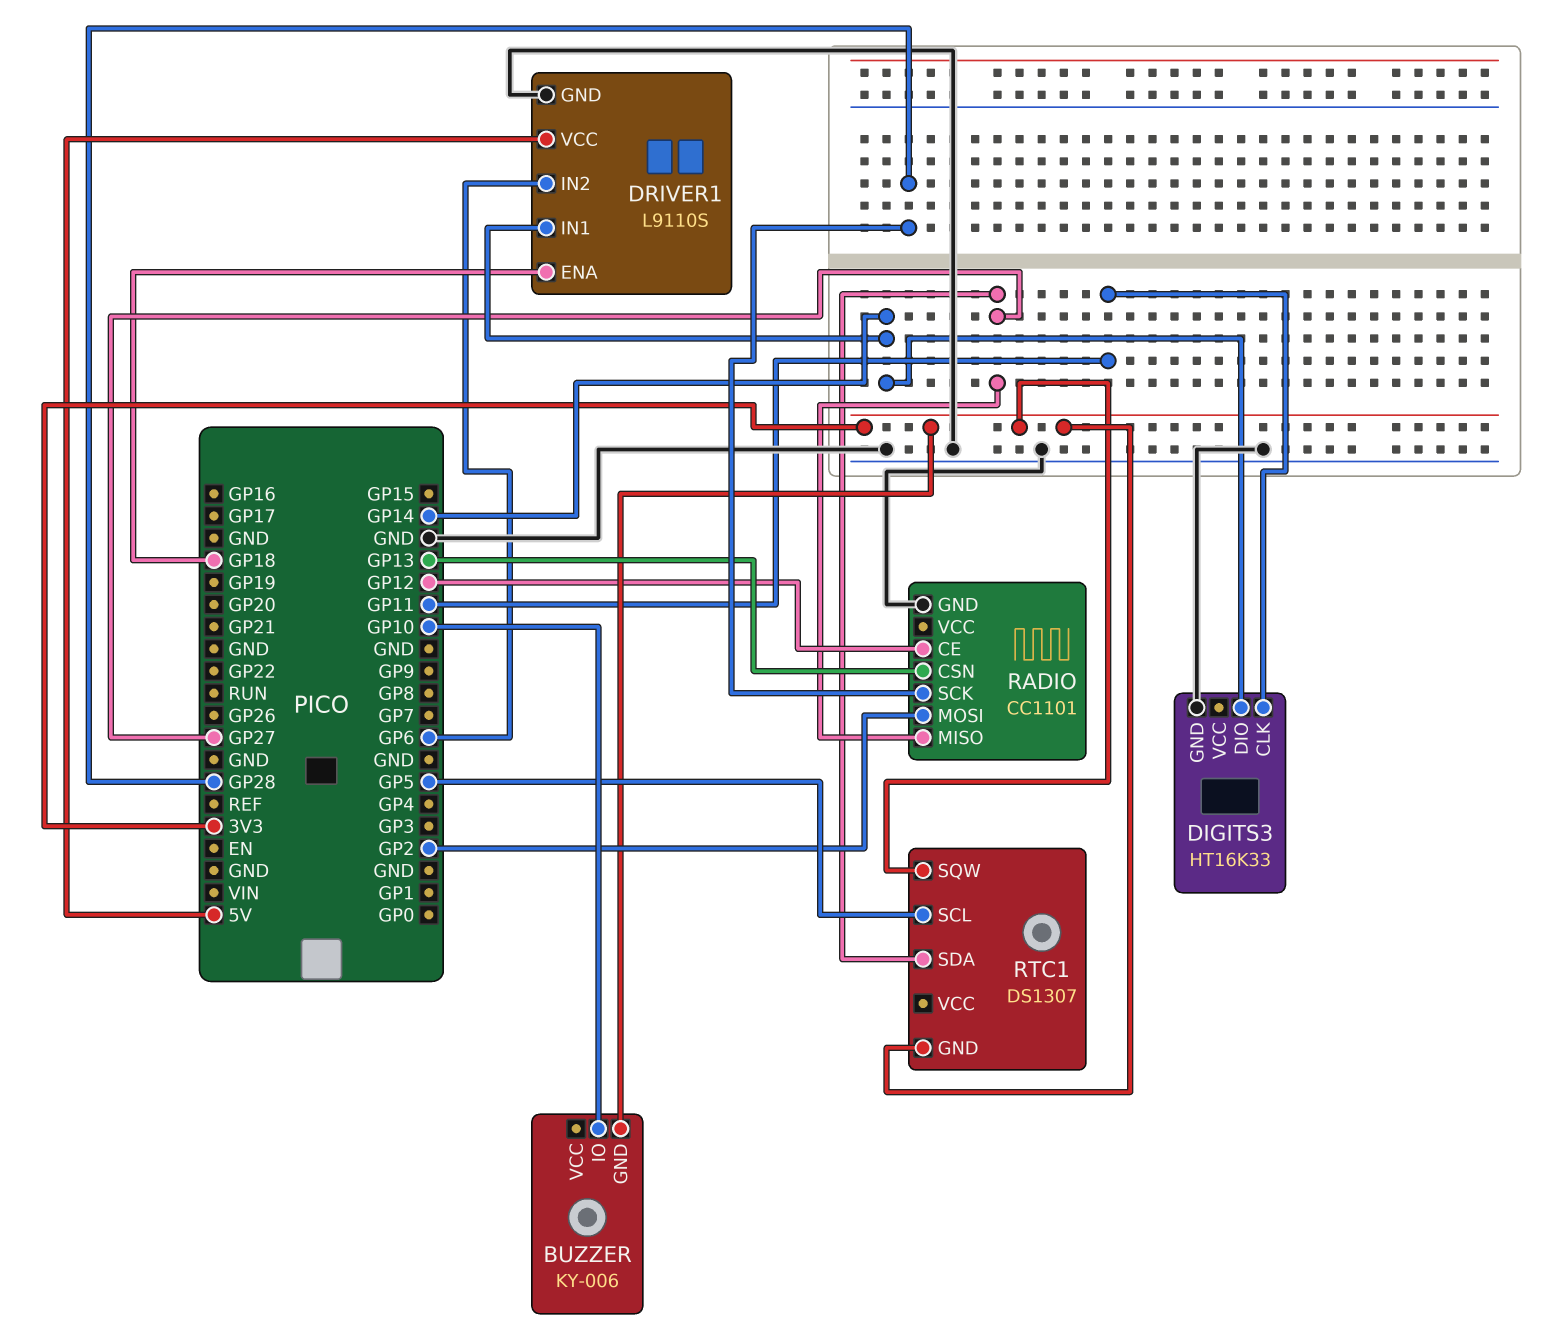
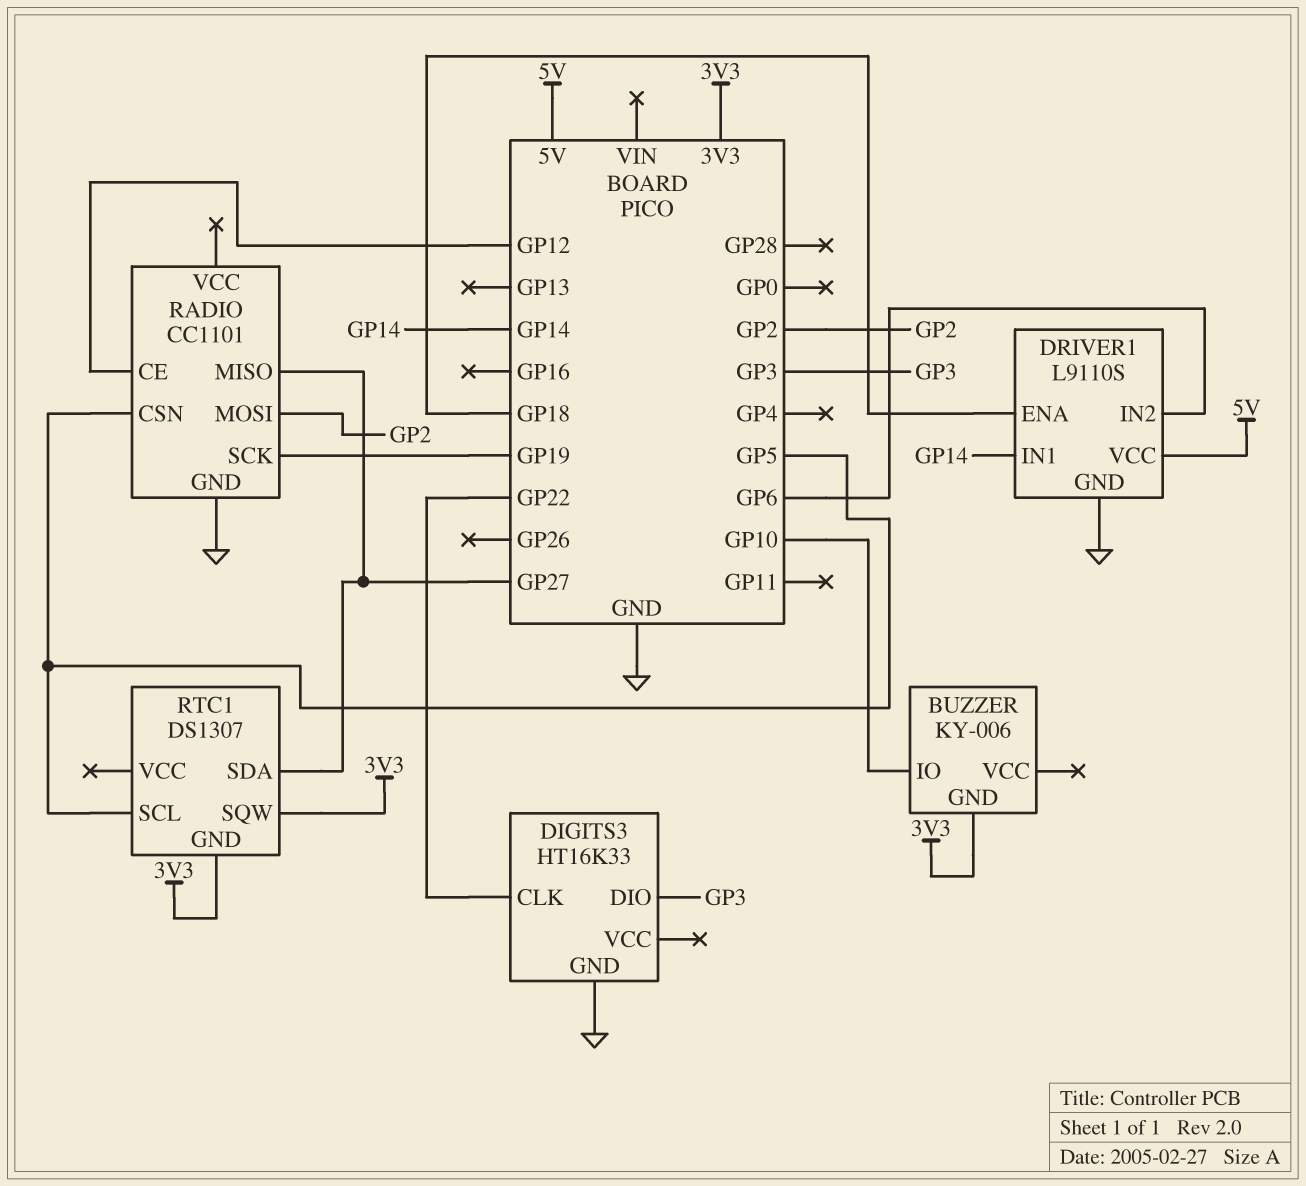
DIGITS3 pin CLK: GP11 -> GP22
DIGITS3 pin DIO: GP14 -> GP3
RADIO pin CSN: GP13 -> GP5
RADIO pin SCK: GP28 -> GP19

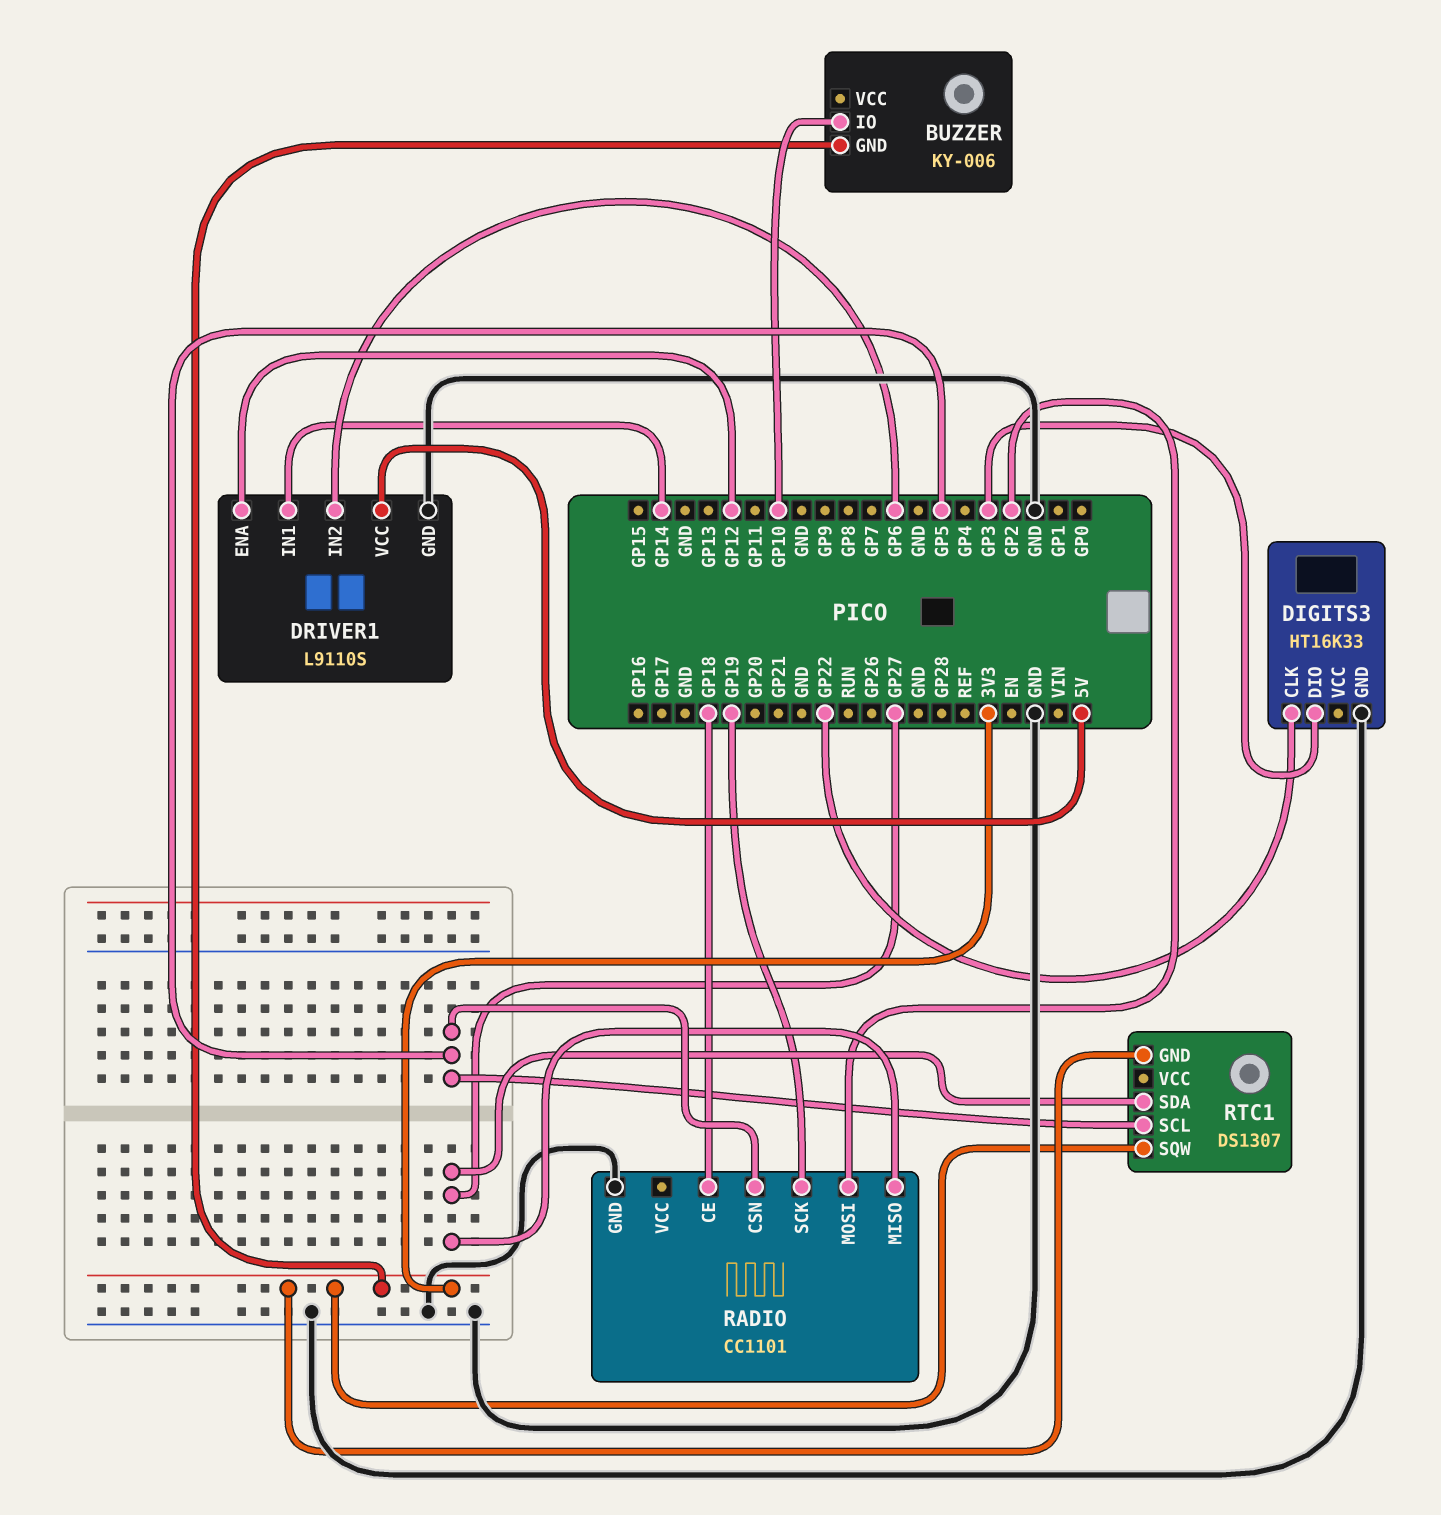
DRIVER1 pin ENA: GP18 -> GP12
RADIO pin CE: GP12 -> GP18

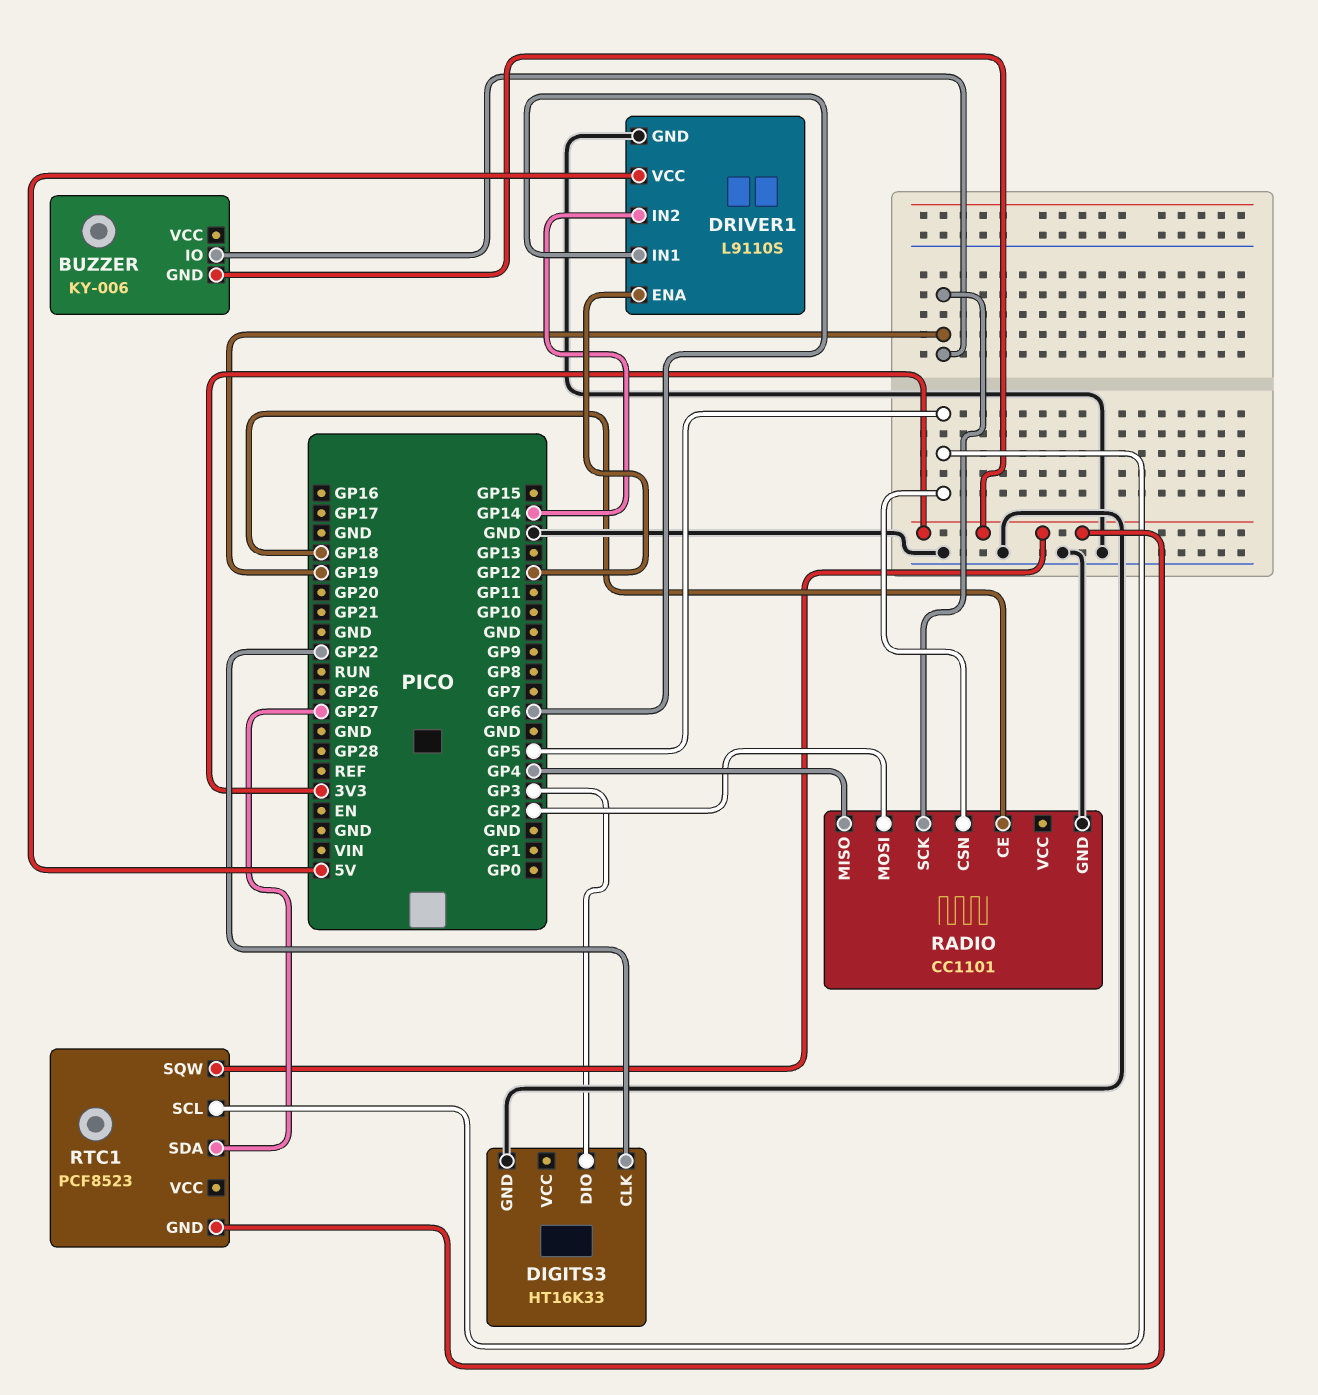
BUZZER pin IO: GP10 -> GP19
DRIVER1 pin IN1: GP14 -> GP6
DRIVER1 pin IN2: GP6 -> GP14
RADIO pin MISO: GP27 -> GP4
RTC1: DS1307 -> PCF8523

